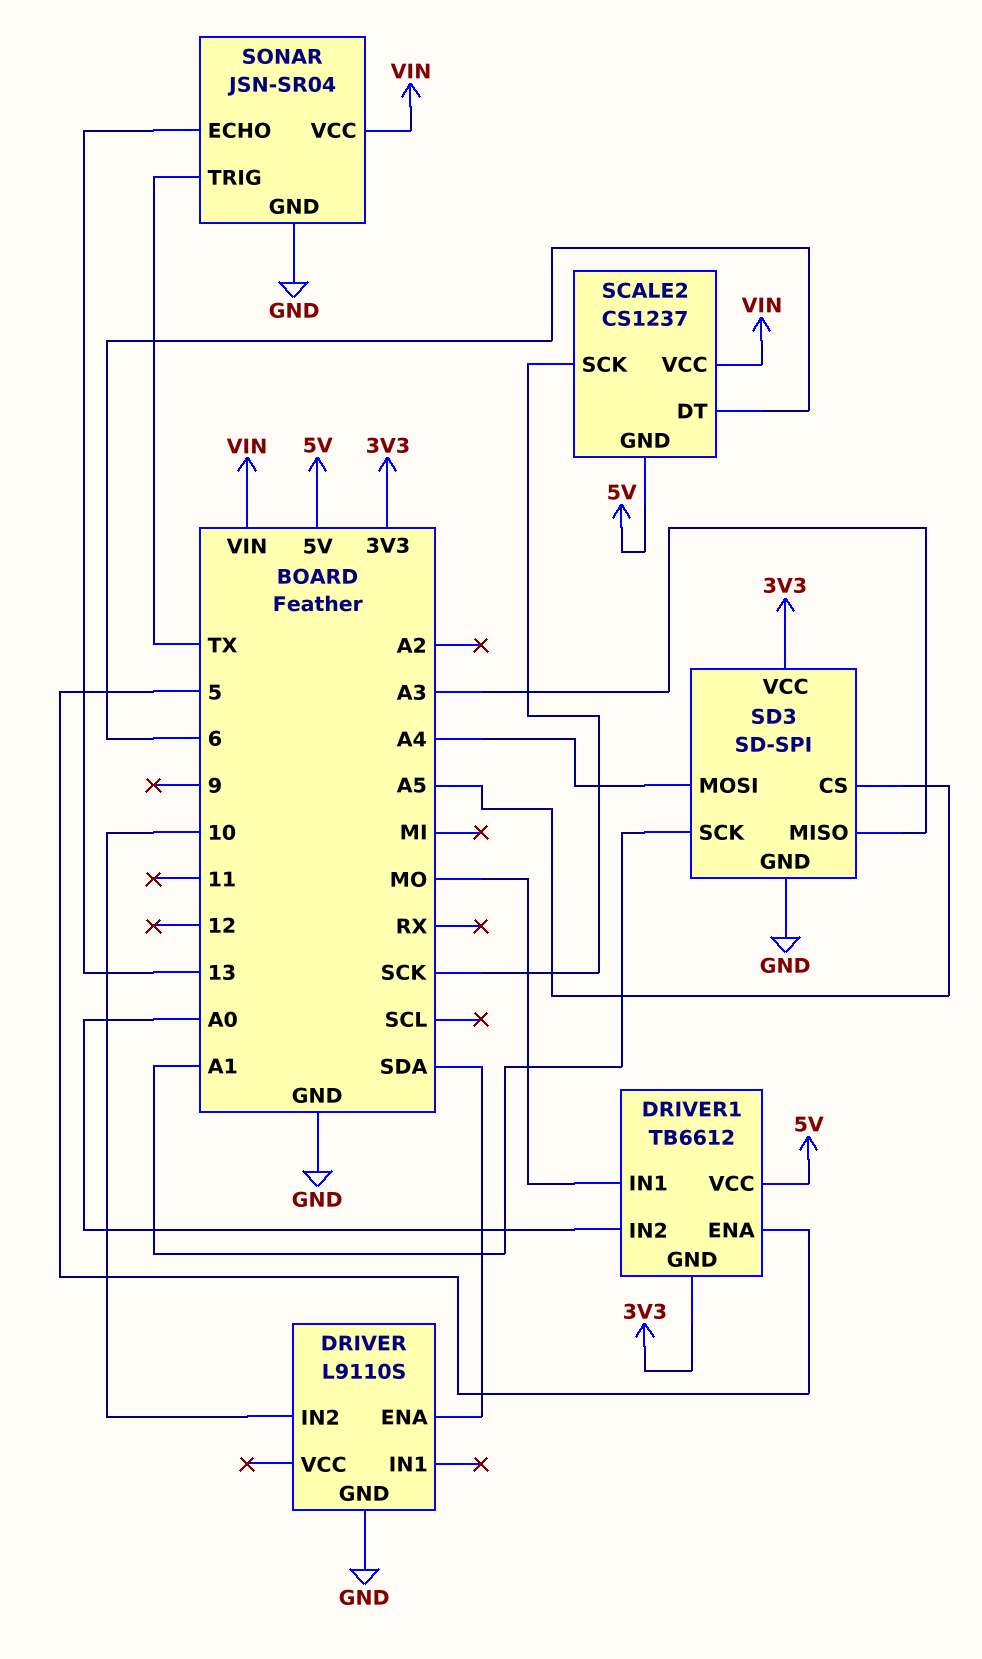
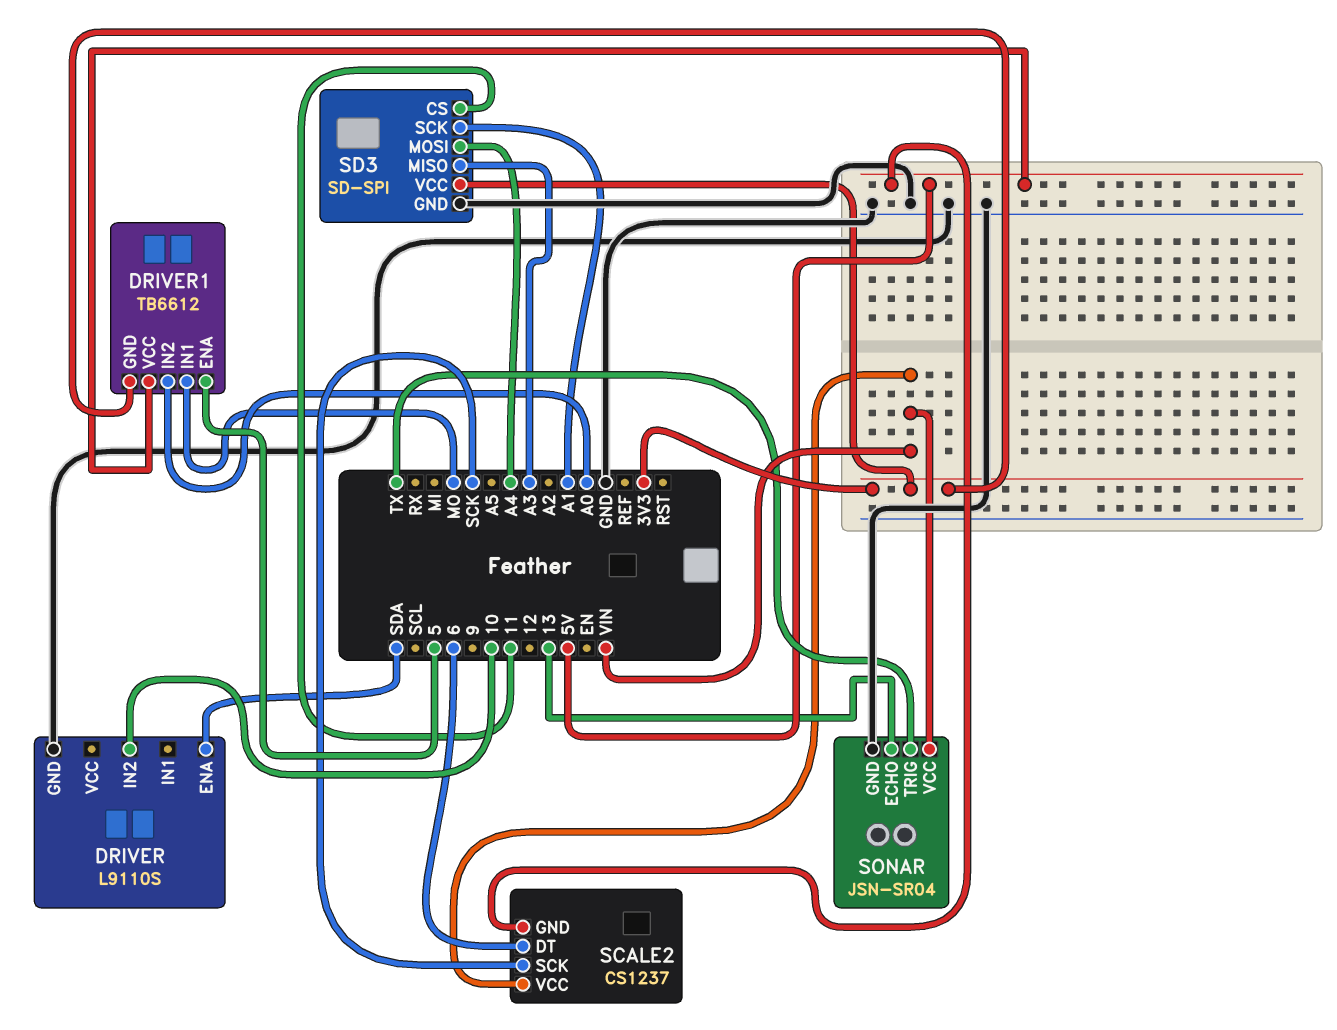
SD3 pin CS: A5 -> 11

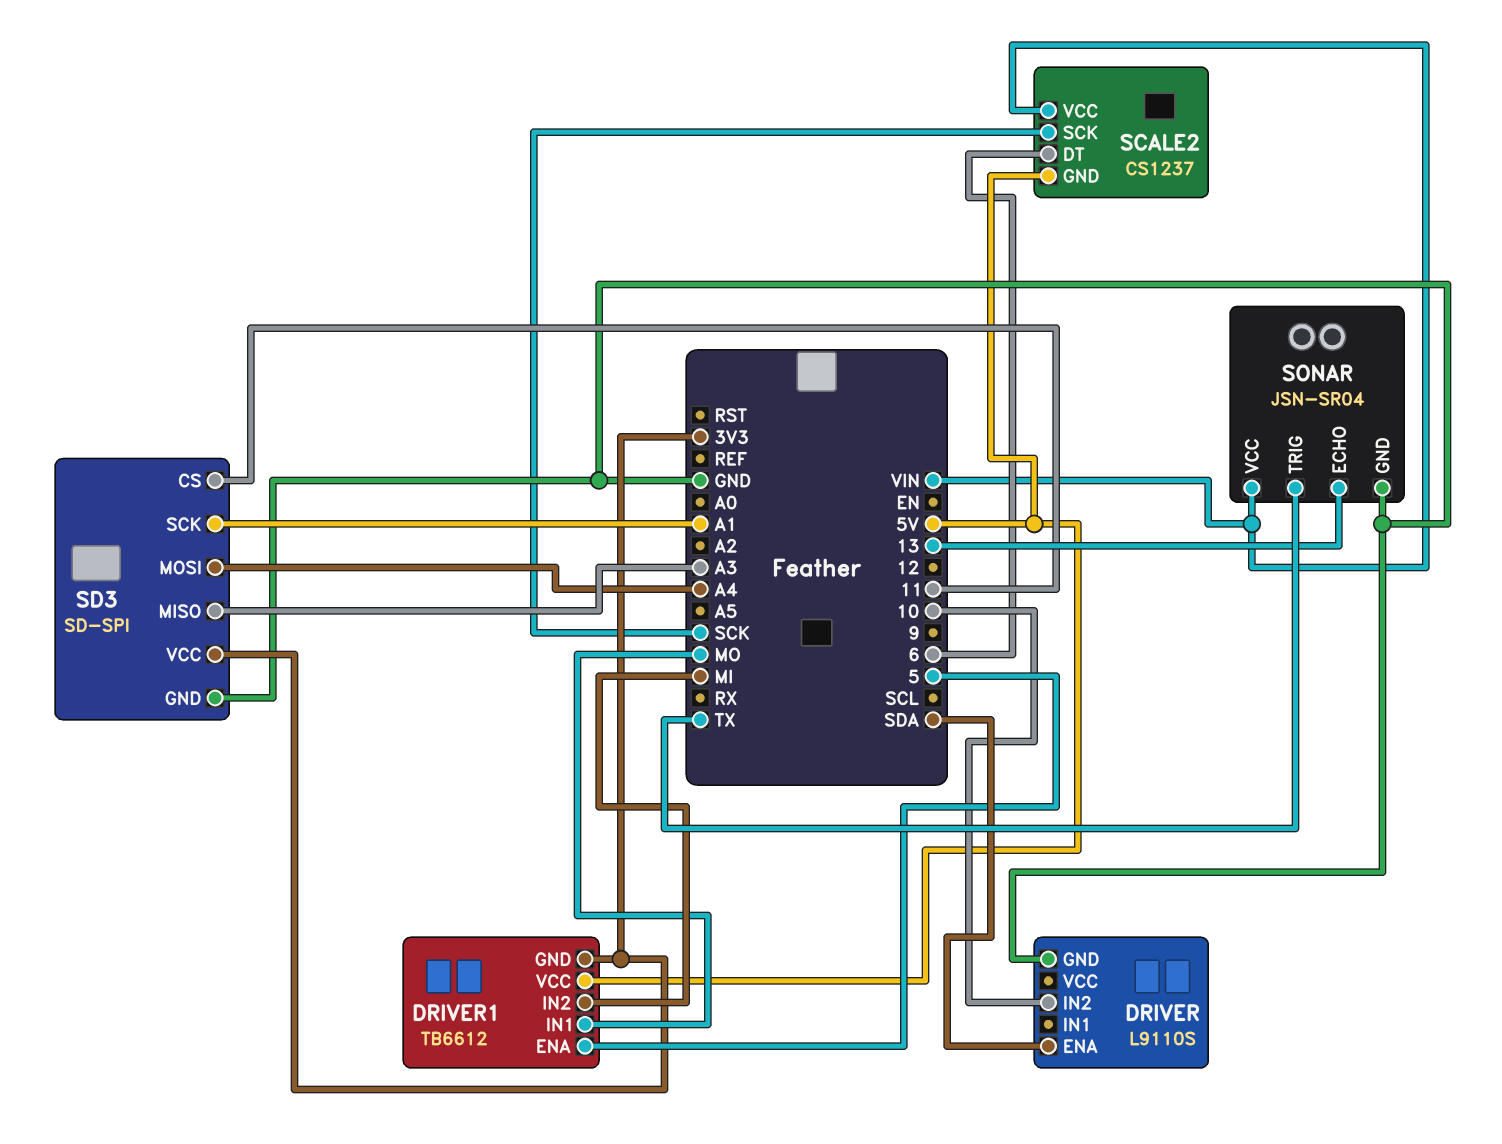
DRIVER1 pin IN2: A0 -> MI

